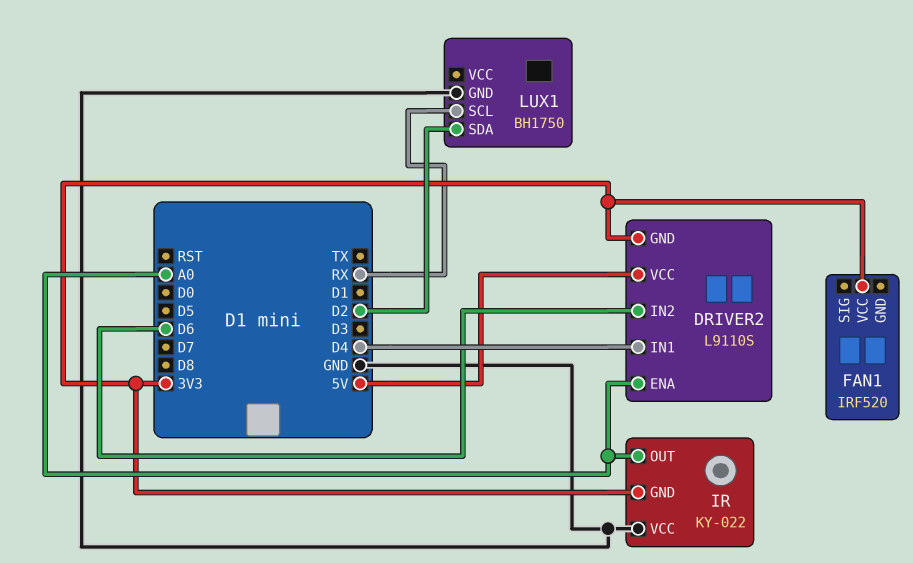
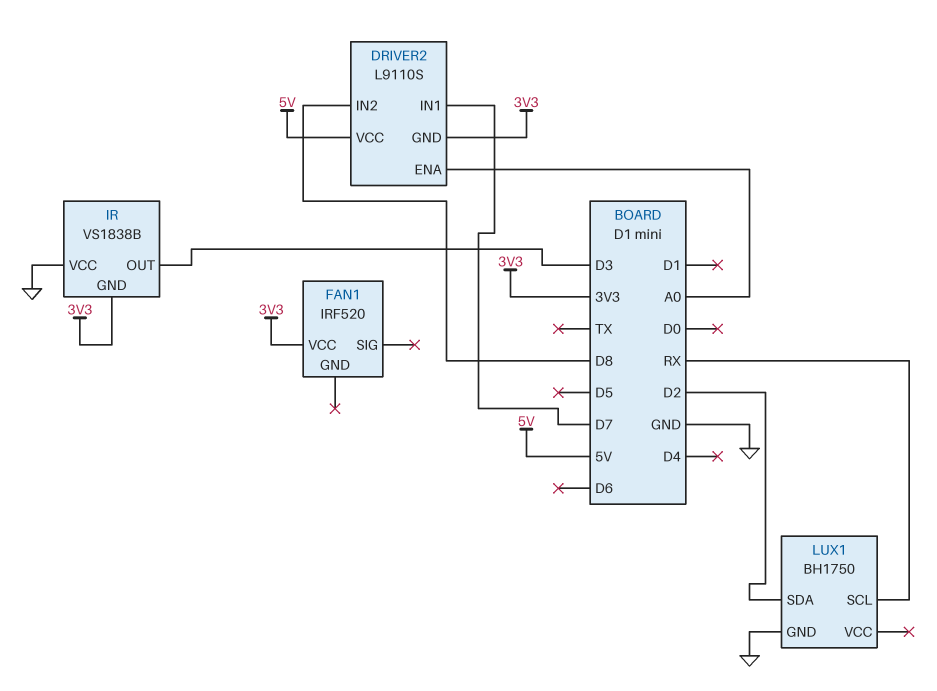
DRIVER2 pin IN1: D4 -> D7
DRIVER2 pin IN2: D6 -> D8
IR: KY-022 -> VS1838B
IR pin OUT: A0 -> D3

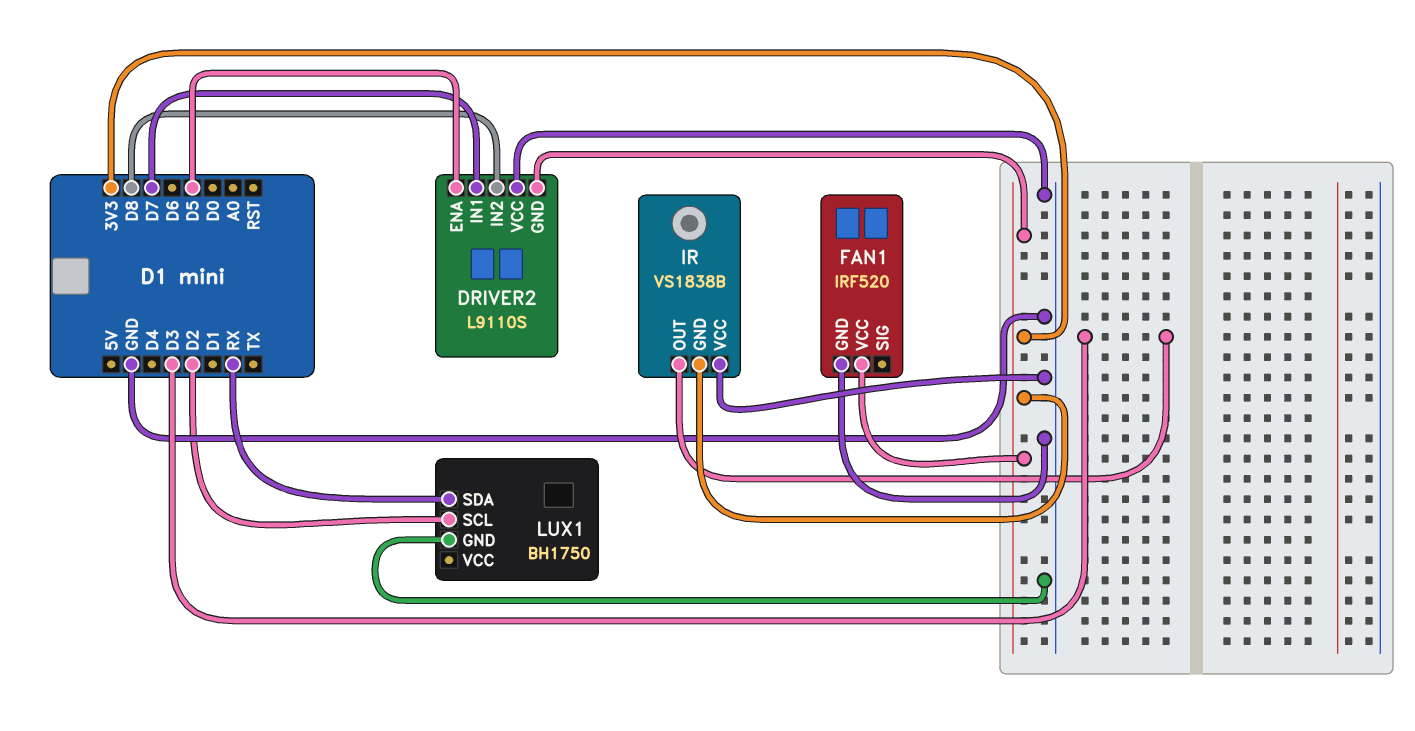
DRIVER2 pin ENA: A0 -> D5
DRIVER2 pin VCC: 5V -> GND
FAN1 pin GND: none -> GND
LUX1 pin SCL: RX -> D2
LUX1 pin SDA: D2 -> RX

